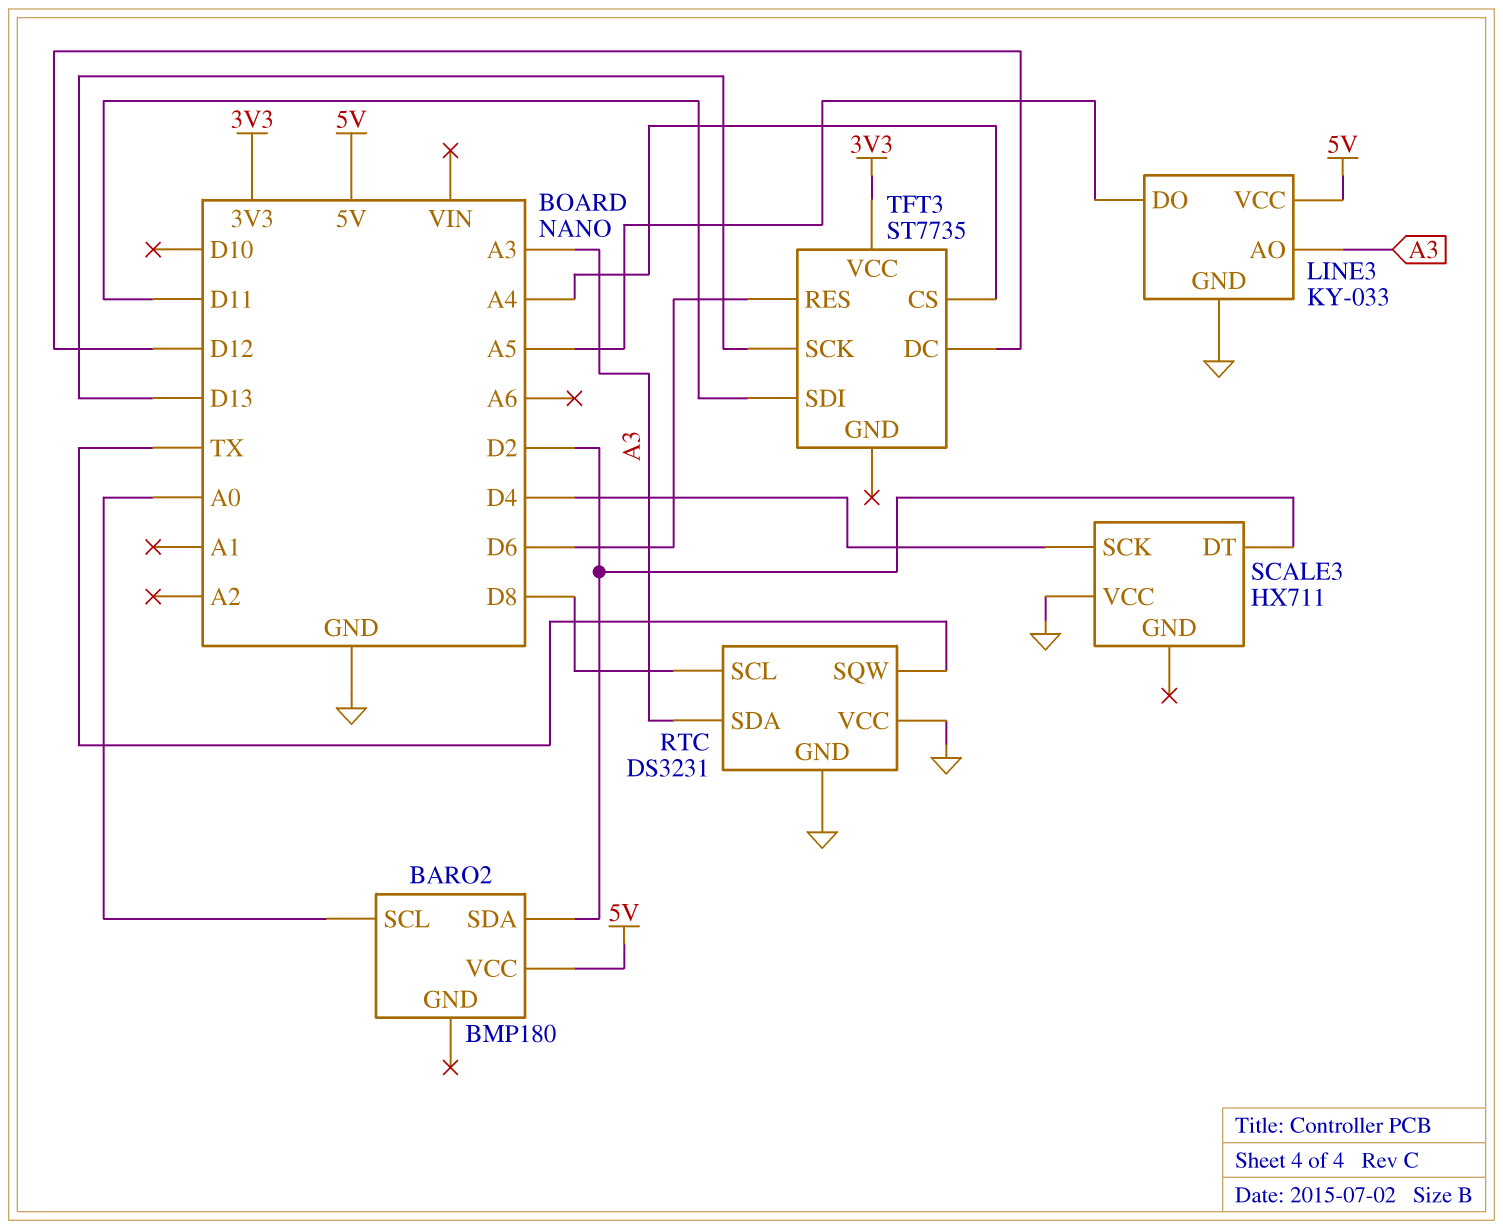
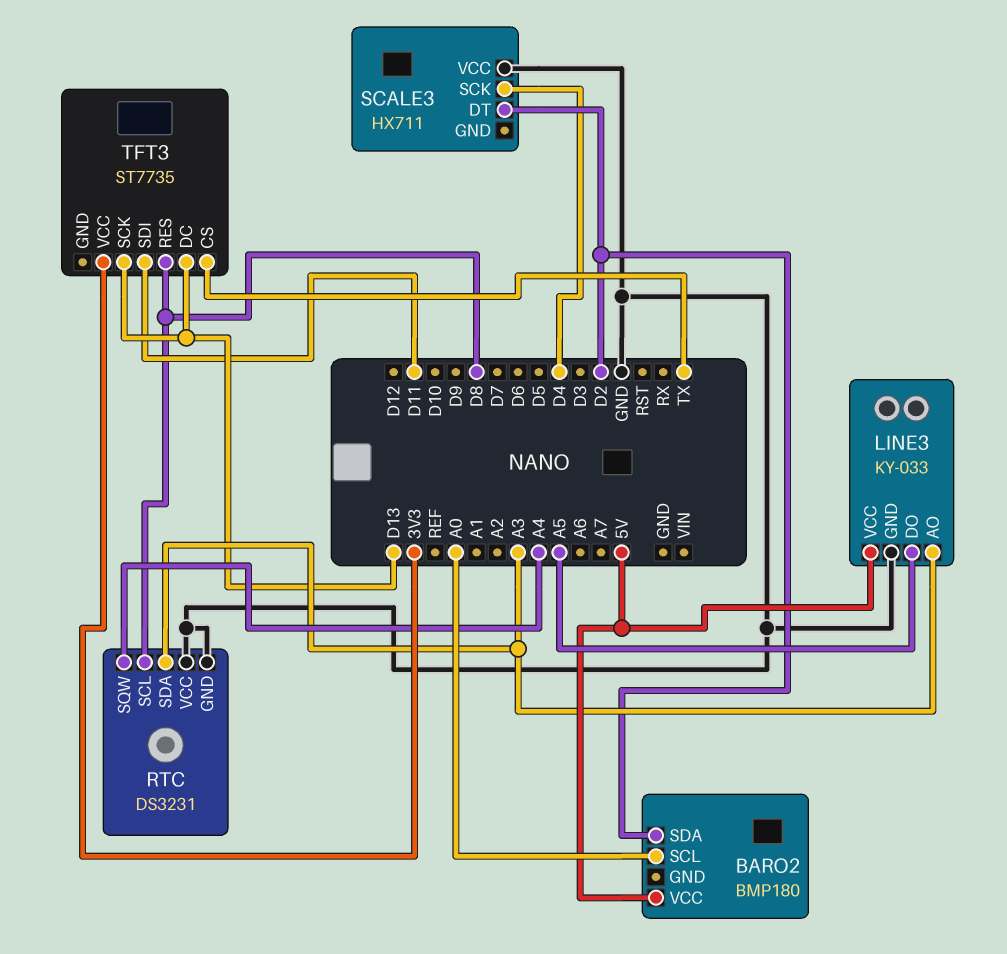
RTC pin SQW: TX -> A4
TFT3 pin CS: A4 -> TX
TFT3 pin DC: D12 -> D13
TFT3 pin RES: D6 -> D8

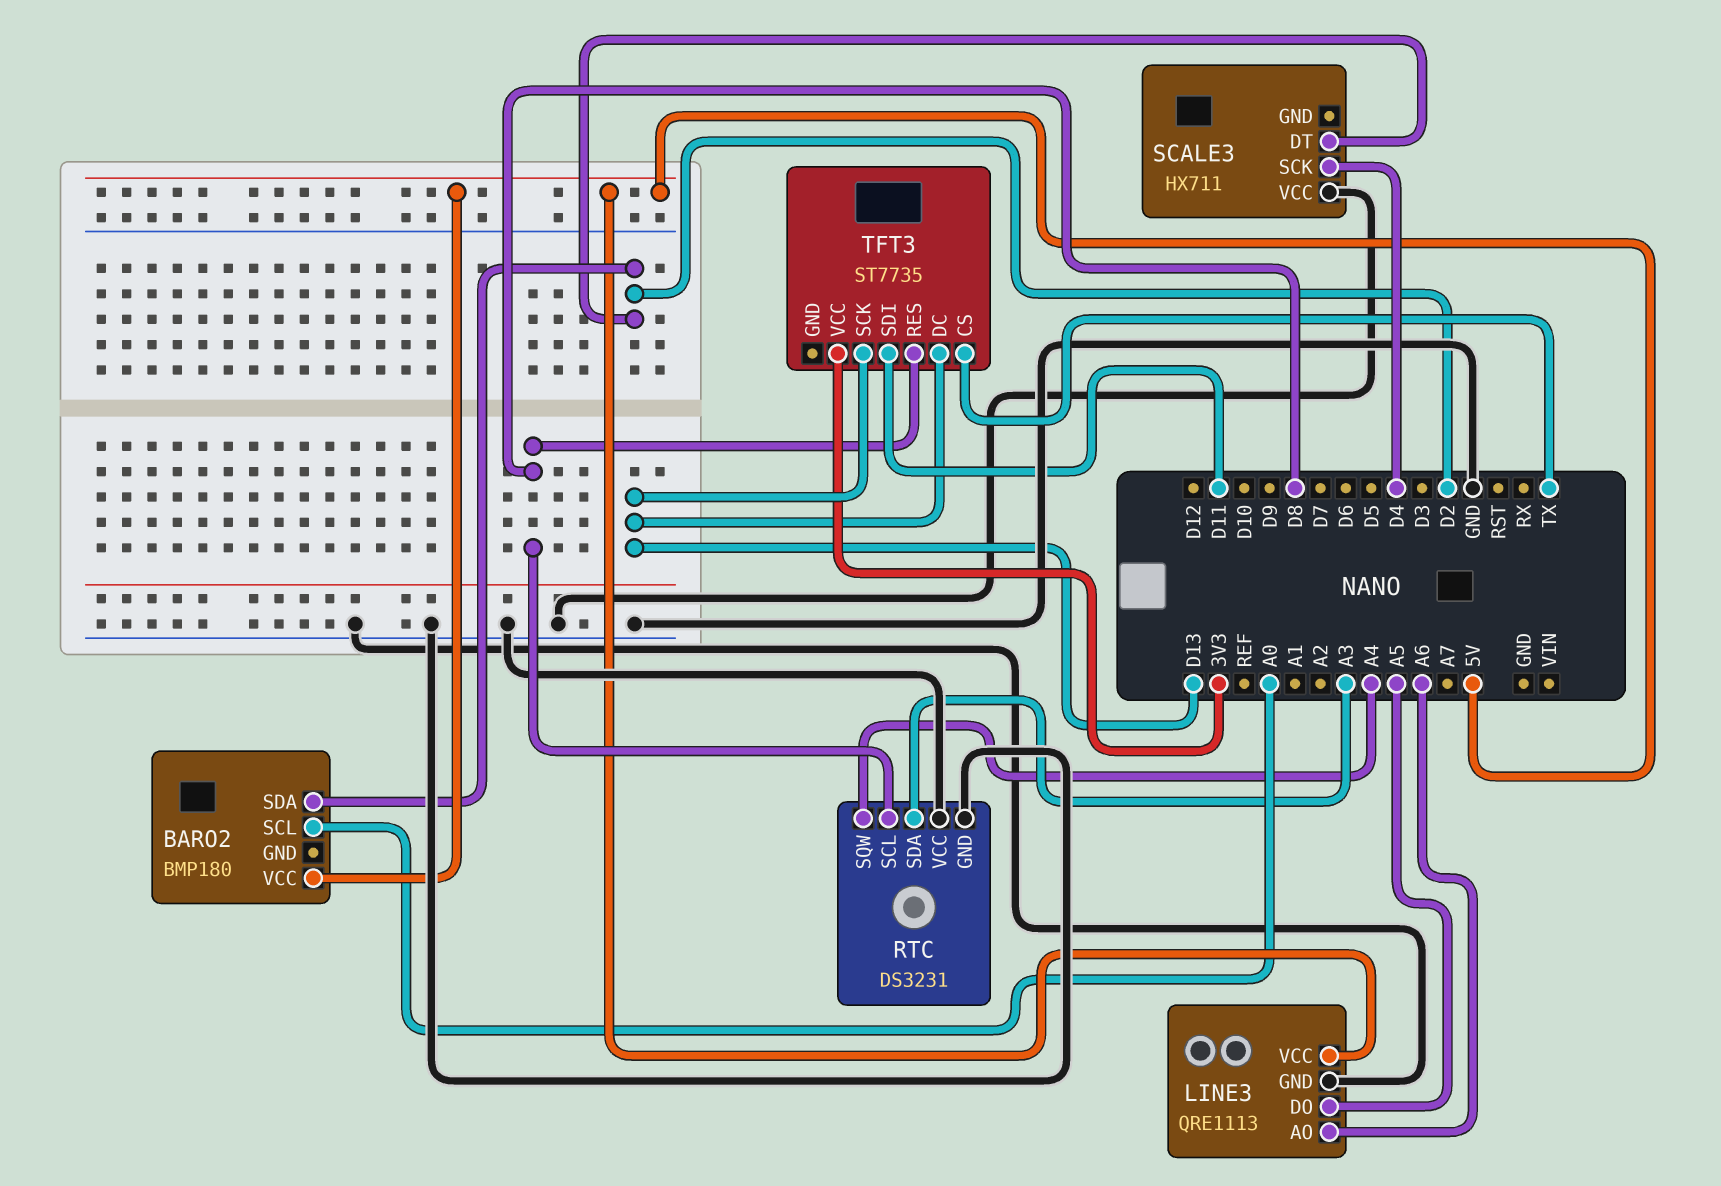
LINE3: KY-033 -> QRE1113
LINE3 pin AO: A3 -> A6

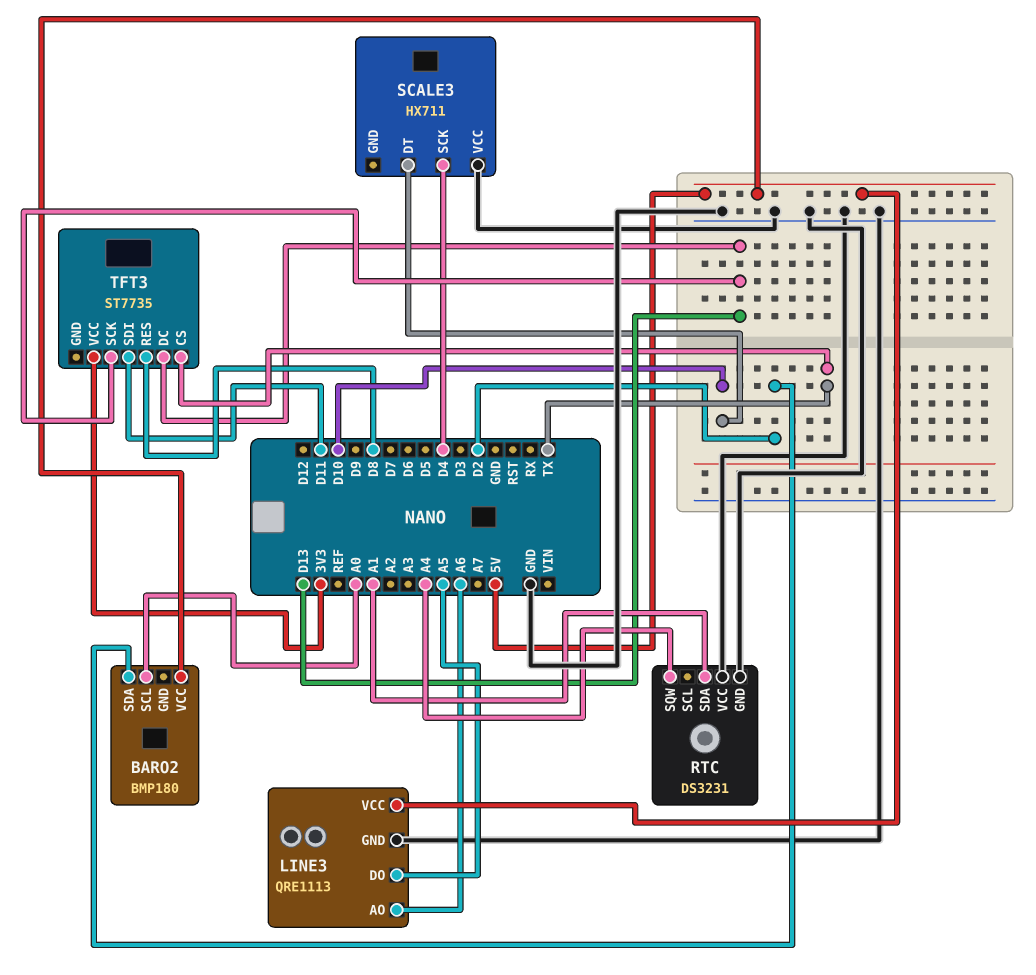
RTC pin SCL: D8 -> none
RTC pin SDA: A3 -> A1
SCALE3 pin DT: D2 -> D10

